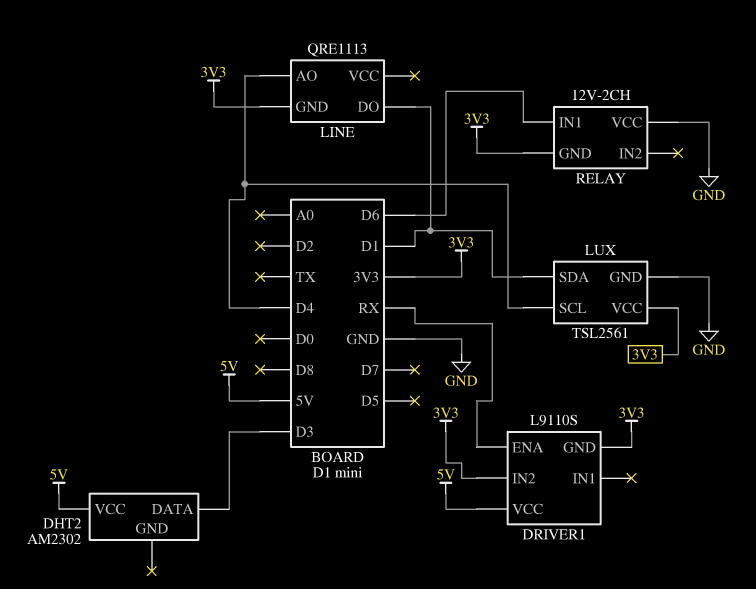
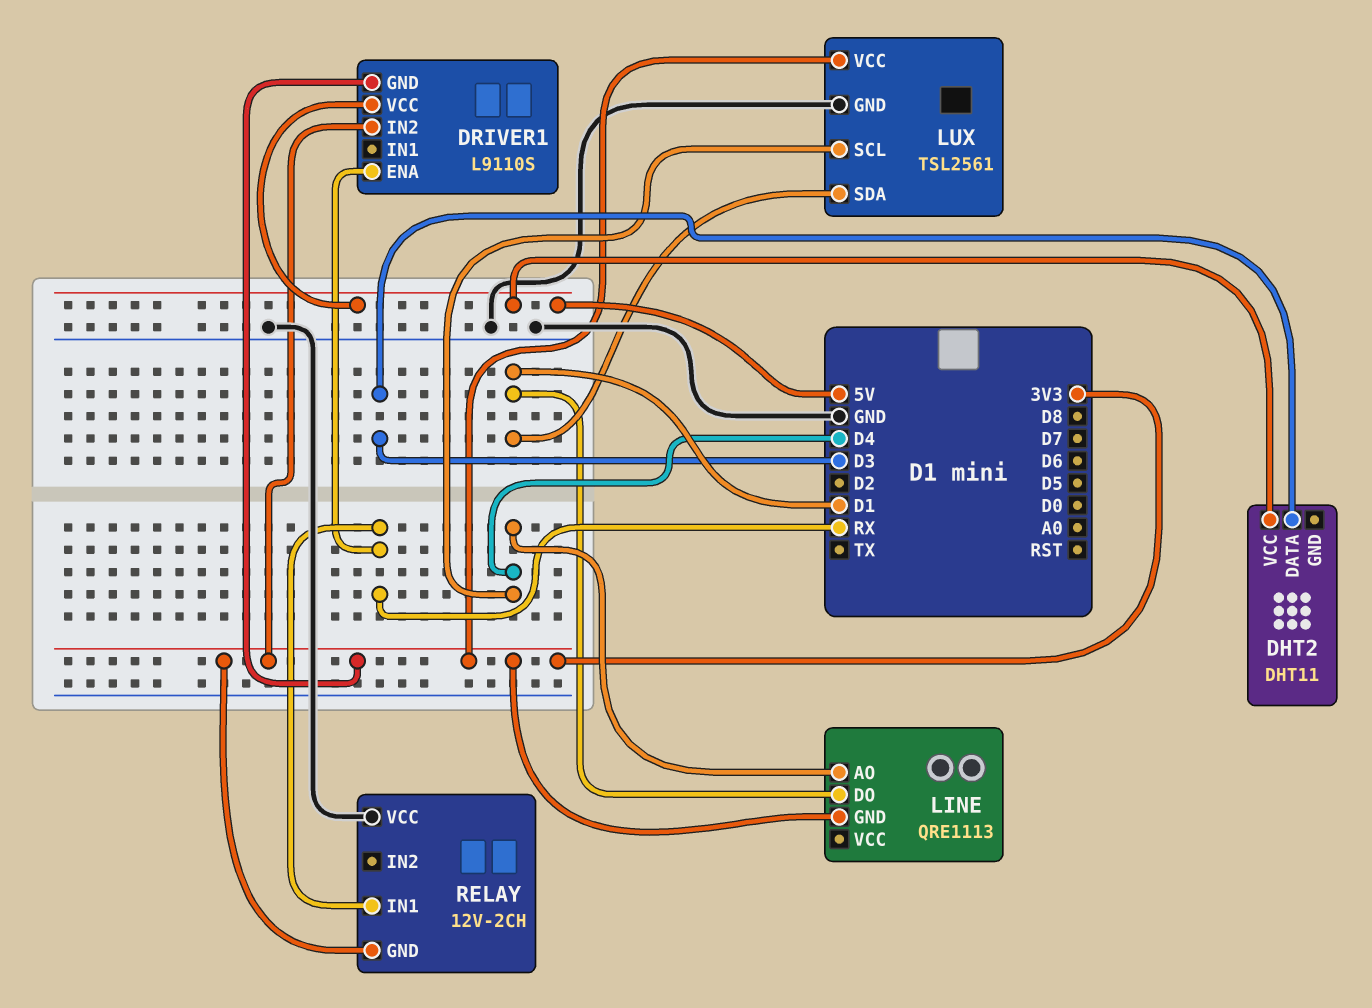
DHT2: AM2302 -> DHT11
RELAY pin IN1: D6 -> RX

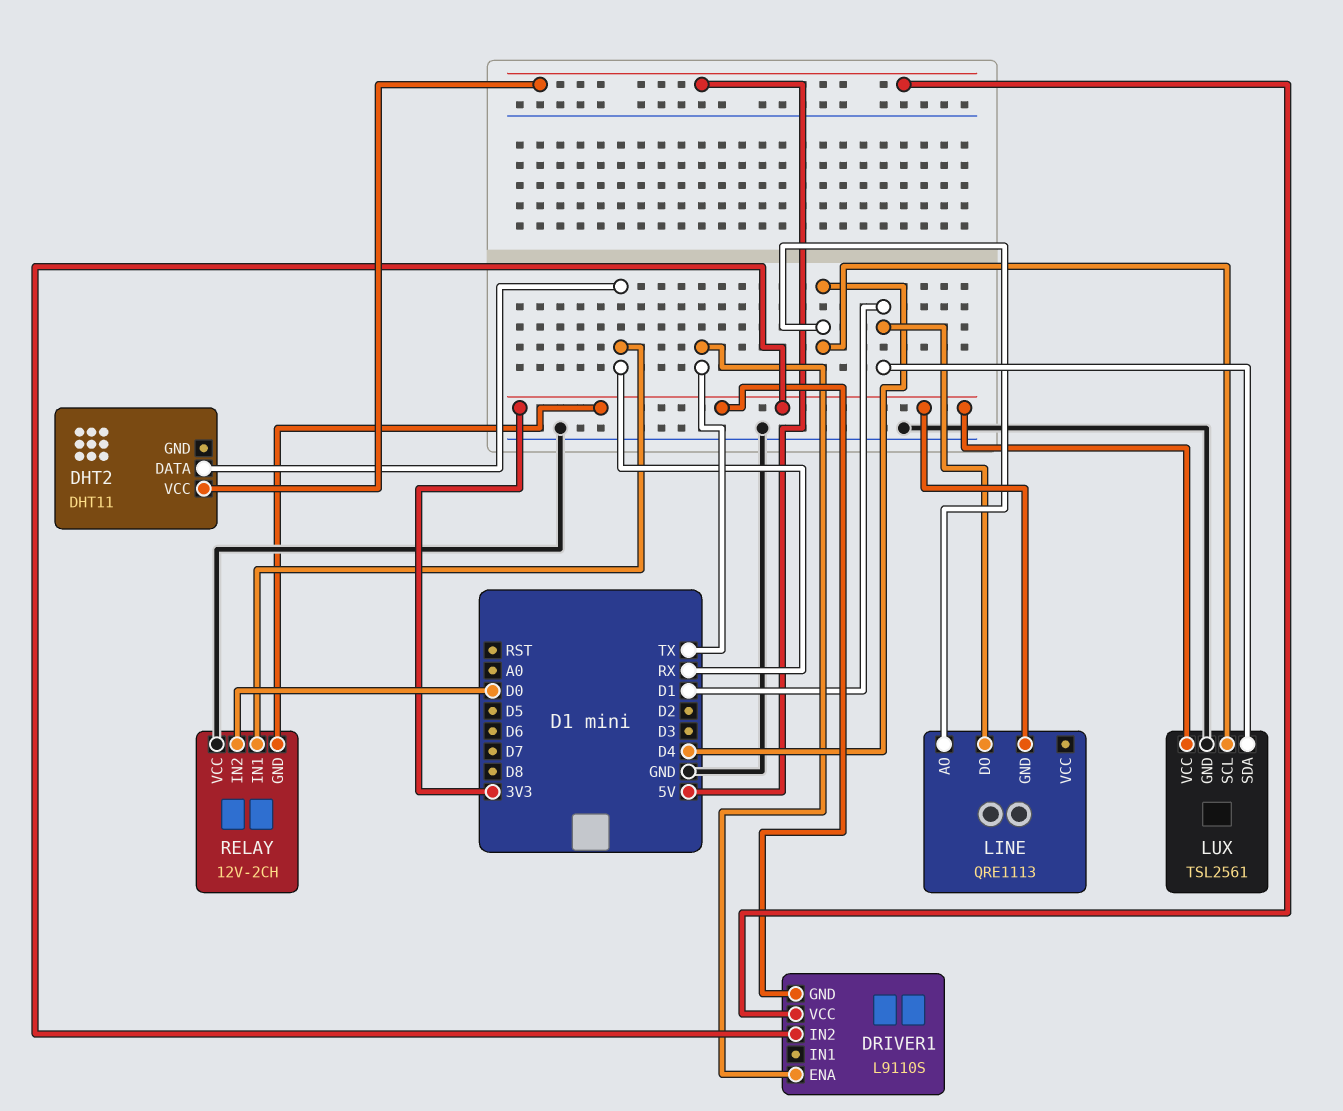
DHT2 pin DATA: D3 -> RX
DRIVER1 pin ENA: RX -> TX
RELAY pin IN2: none -> D0

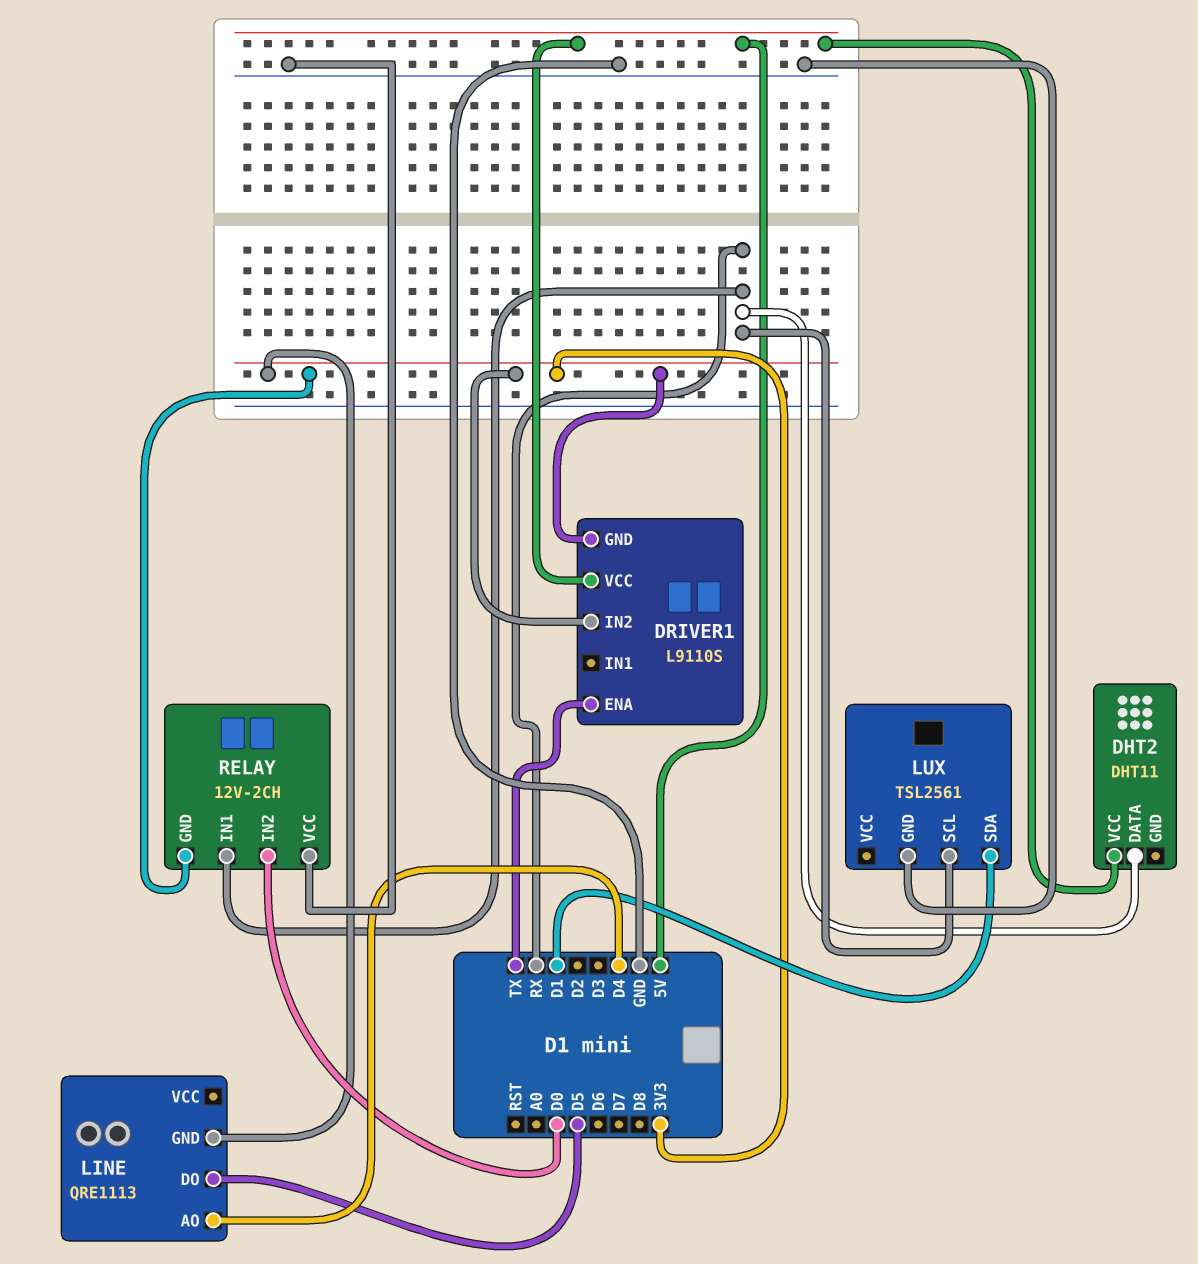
LINE pin DO: D1 -> D5
LUX pin SCL: D4 -> RX
LUX pin VCC: 3V3 -> none

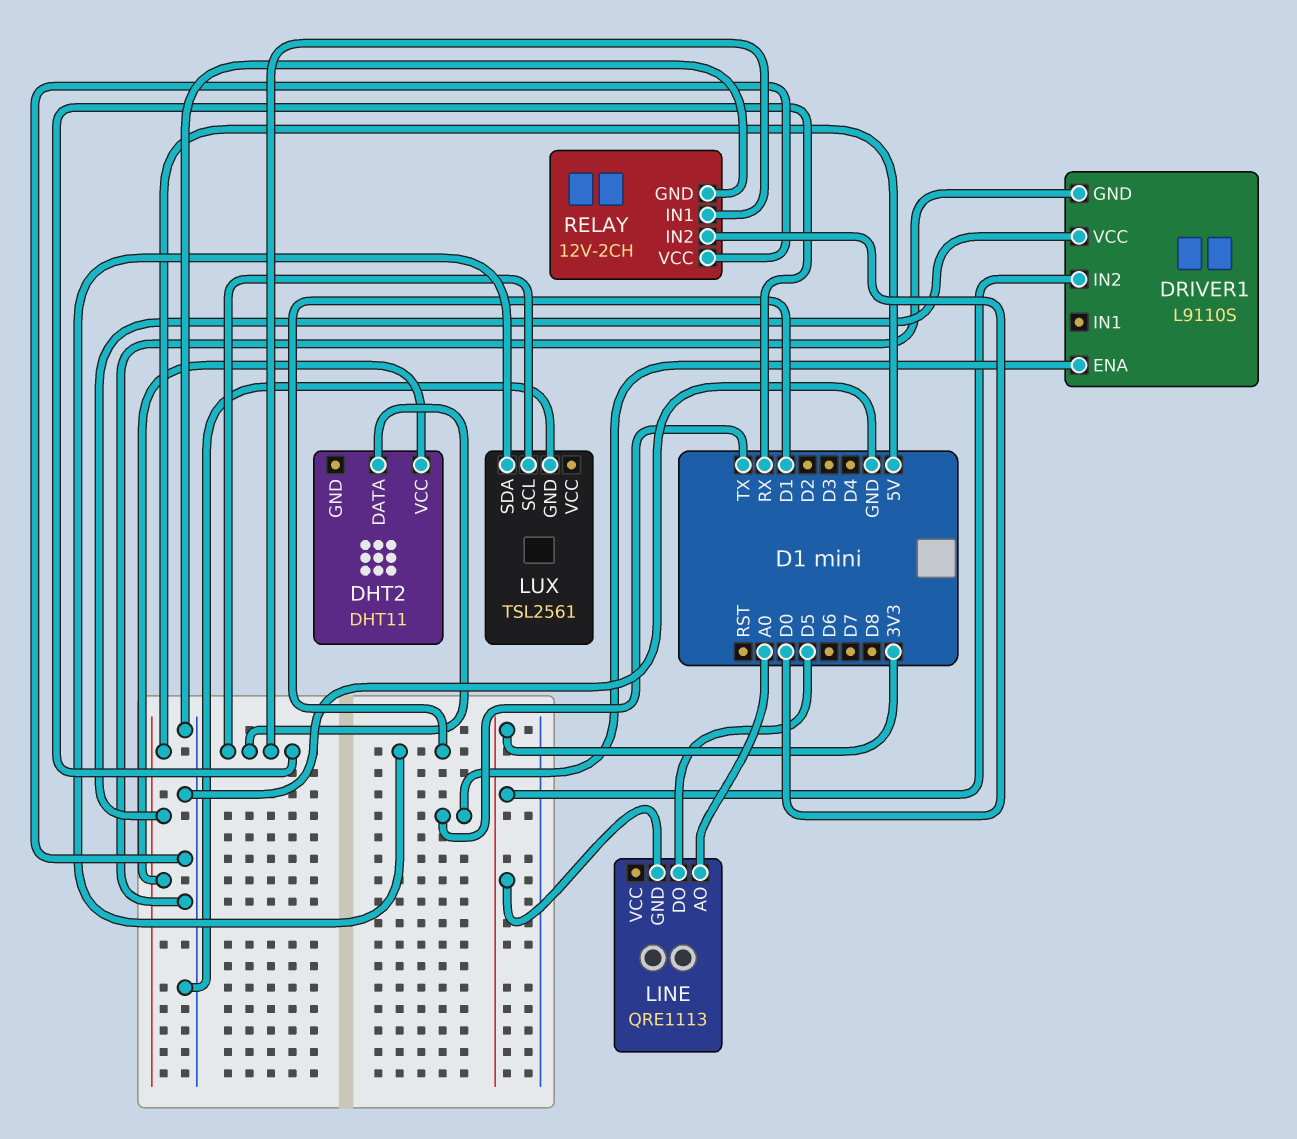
DRIVER1 pin GND: 3V3 -> GND
LINE pin AO: D4 -> A0
RELAY pin GND: 3V3 -> GND

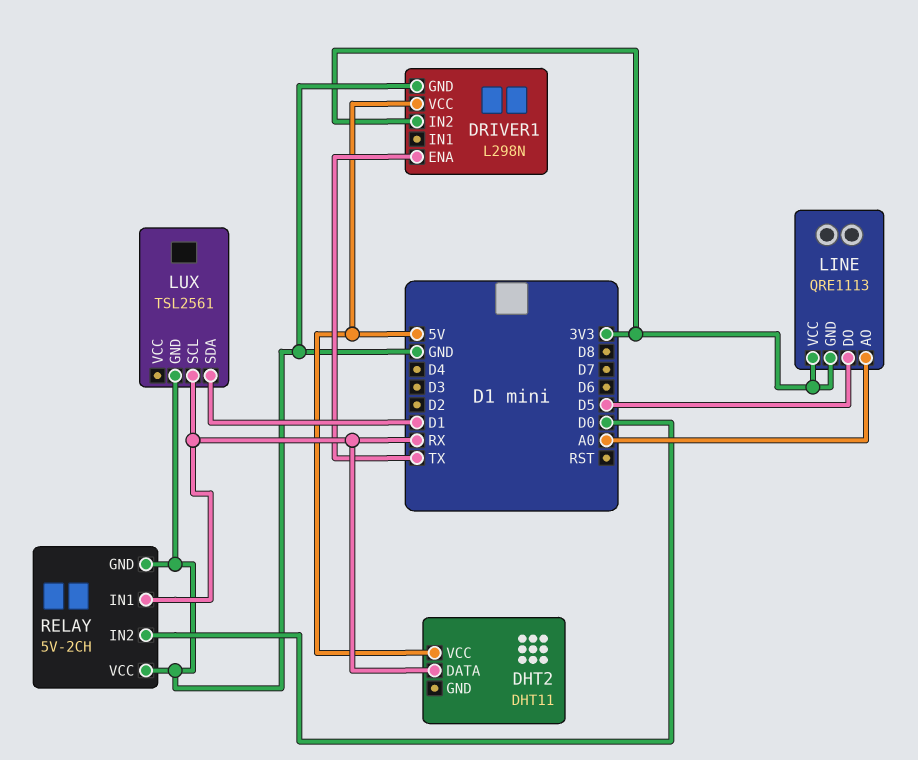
DRIVER1: L9110S -> L298N
LINE pin VCC: none -> 3V3
RELAY: 12V-2CH -> 5V-2CH

